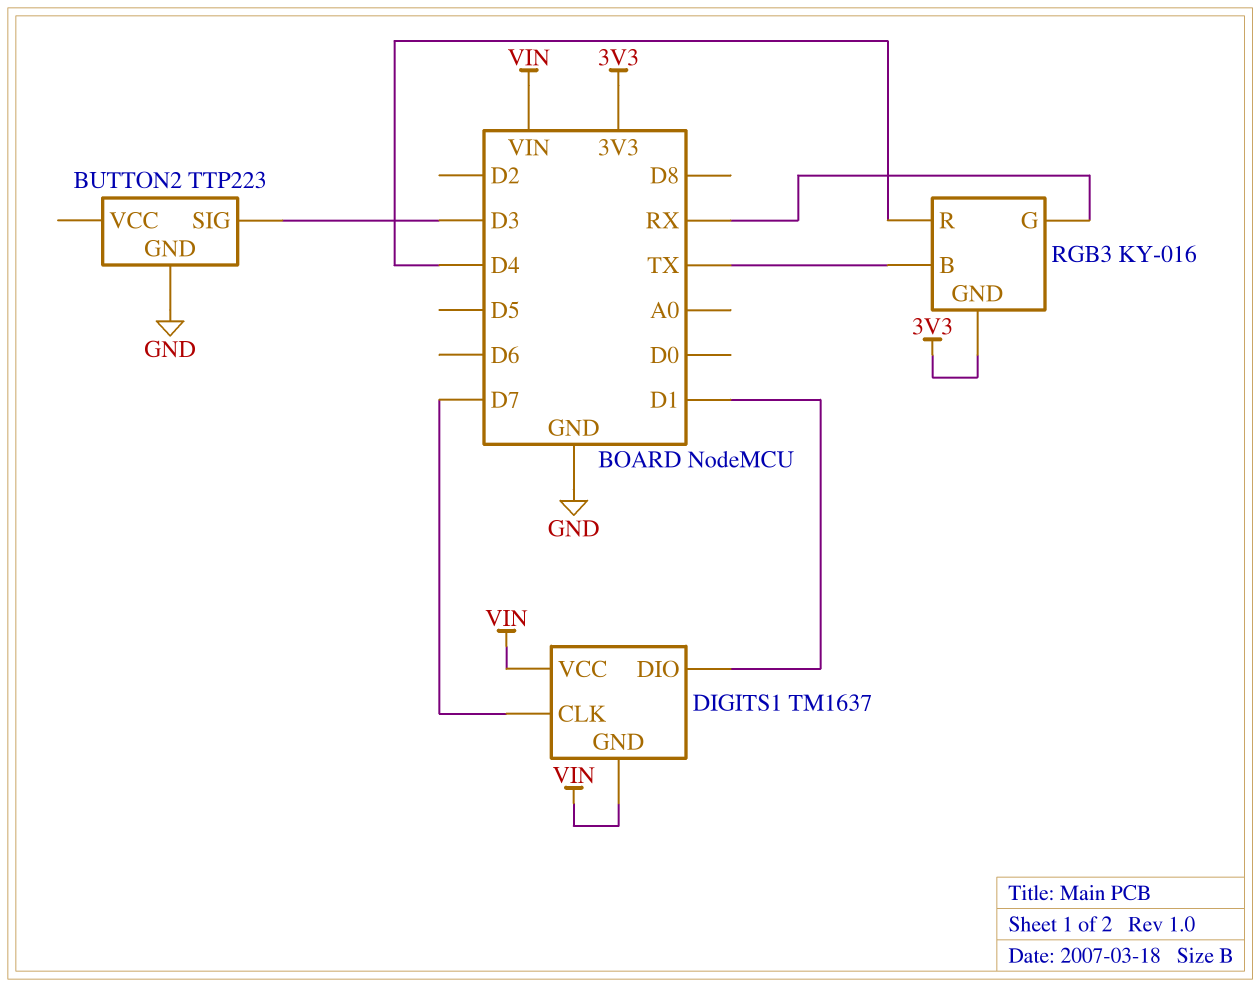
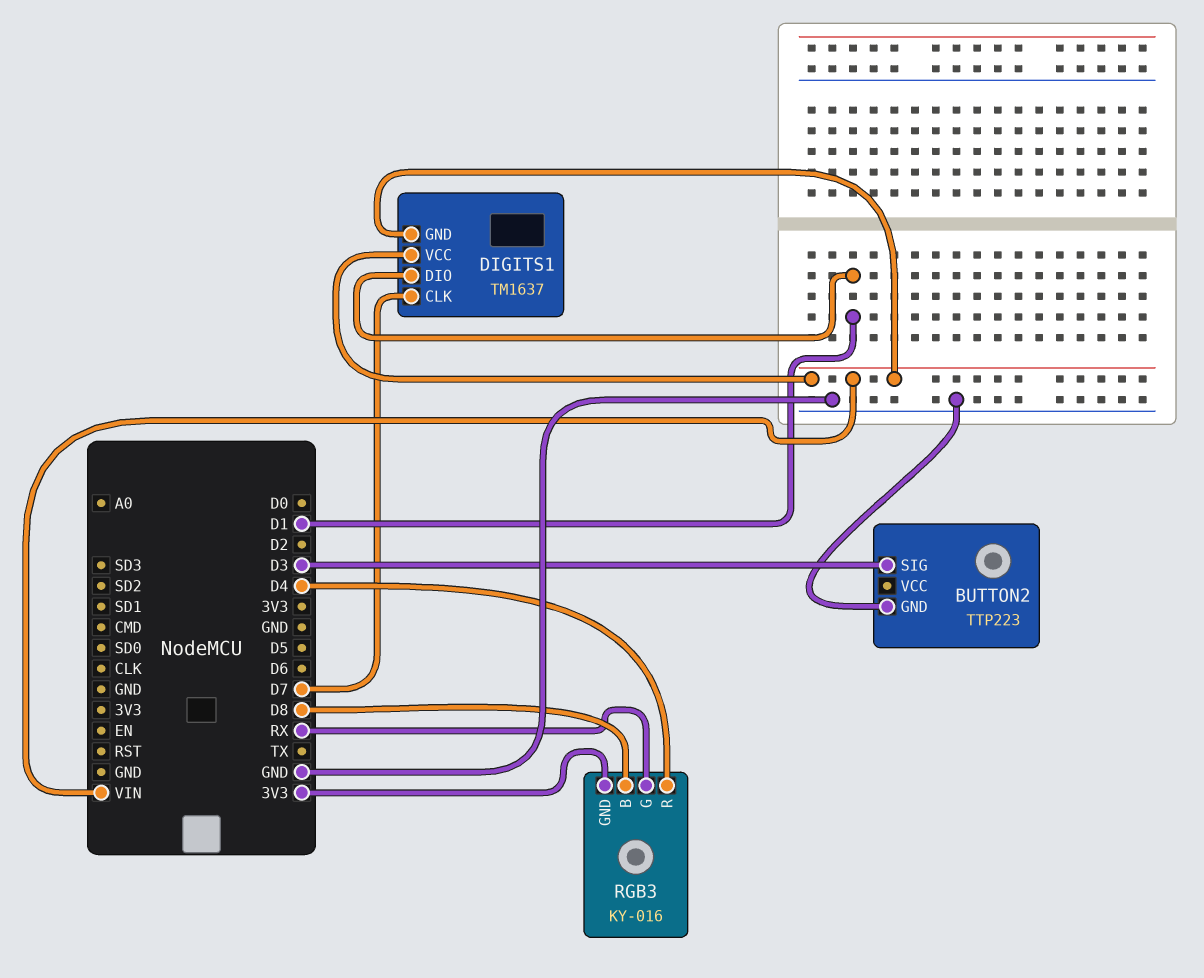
RGB3 pin B: TX -> D8

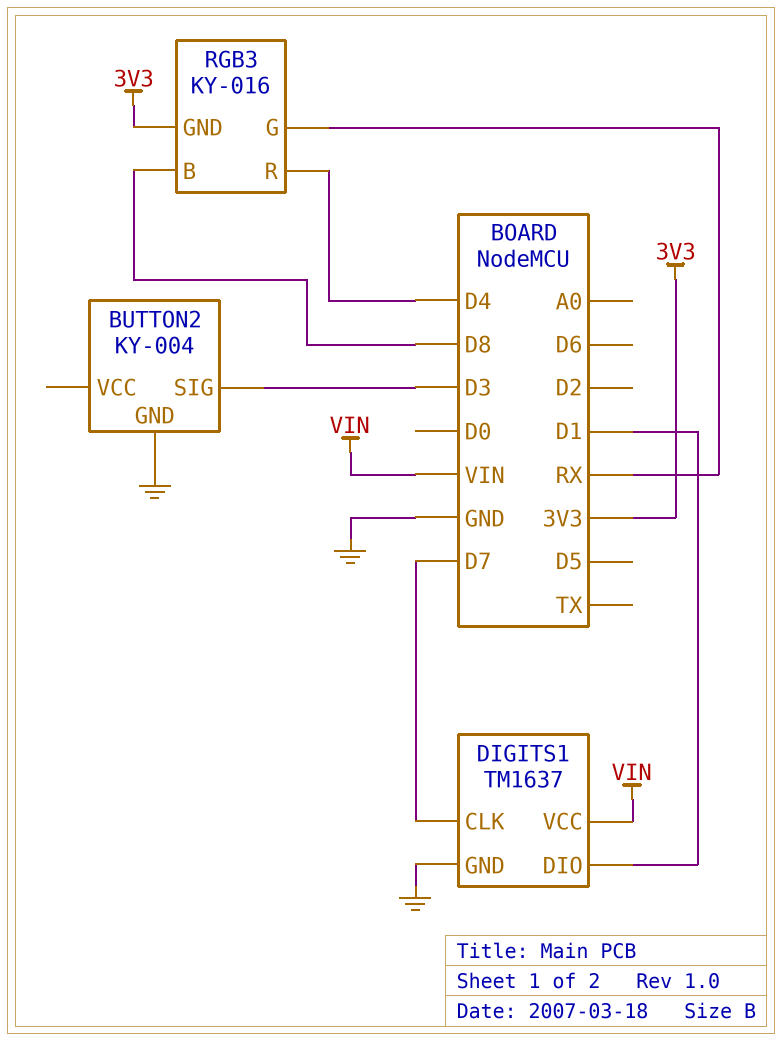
BUTTON2: TTP223 -> KY-004
DIGITS1 pin GND: VIN -> GND

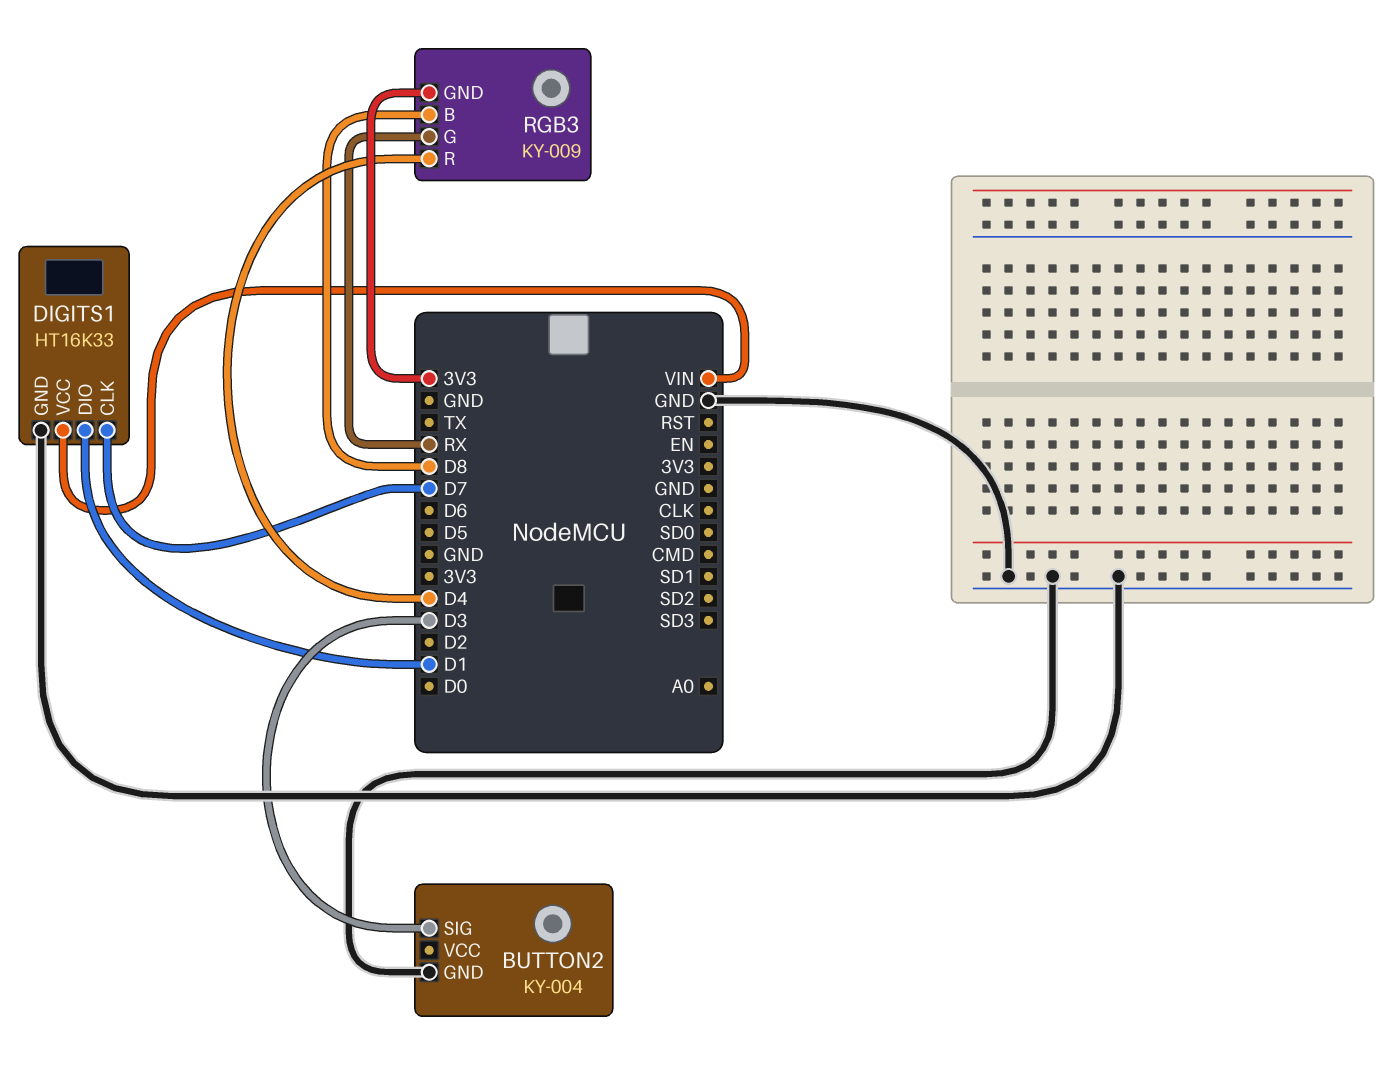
DIGITS1: TM1637 -> HT16K33
RGB3: KY-016 -> KY-009

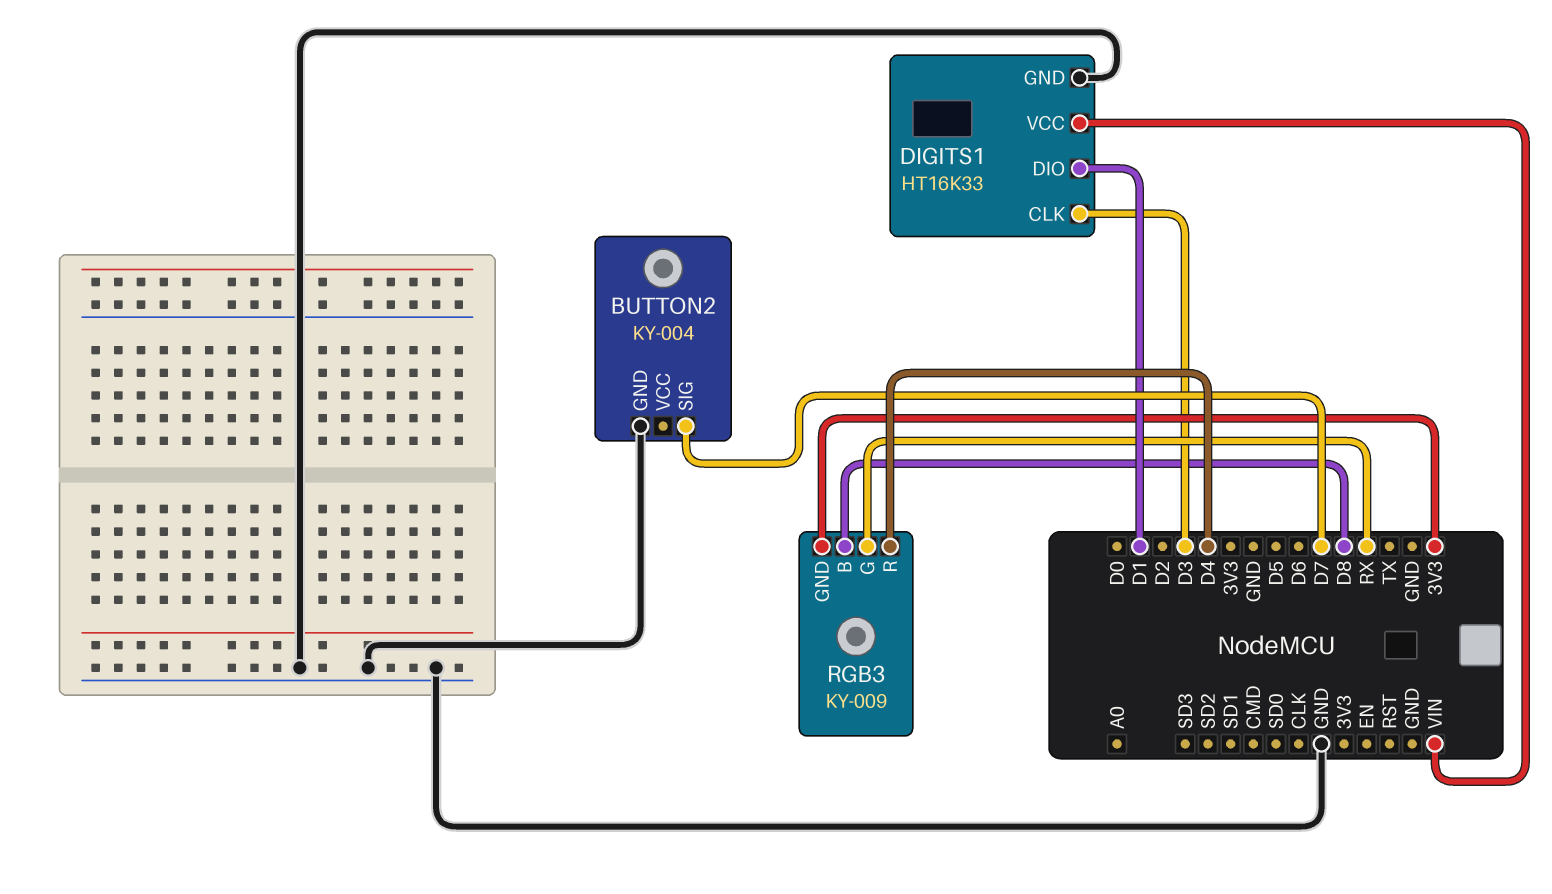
BUTTON2 pin SIG: D3 -> D7
DIGITS1 pin CLK: D7 -> D3

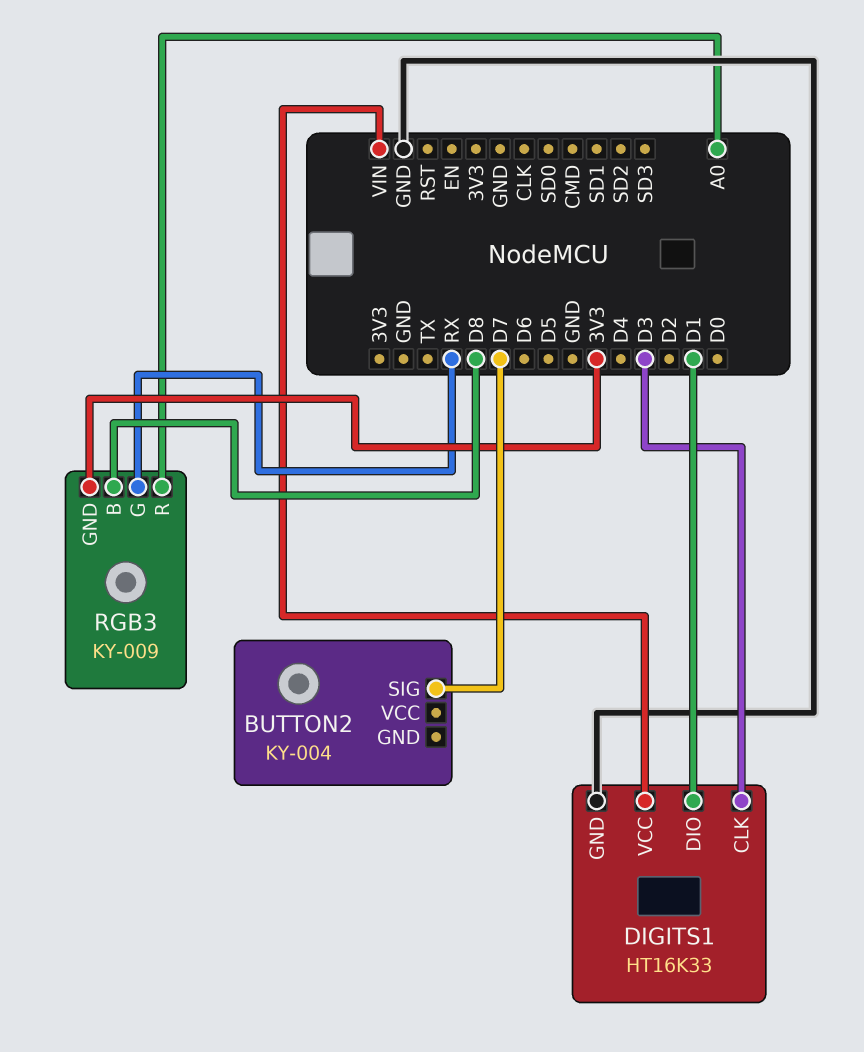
BUTTON2 pin GND: GND -> none
RGB3 pin R: D4 -> A0

